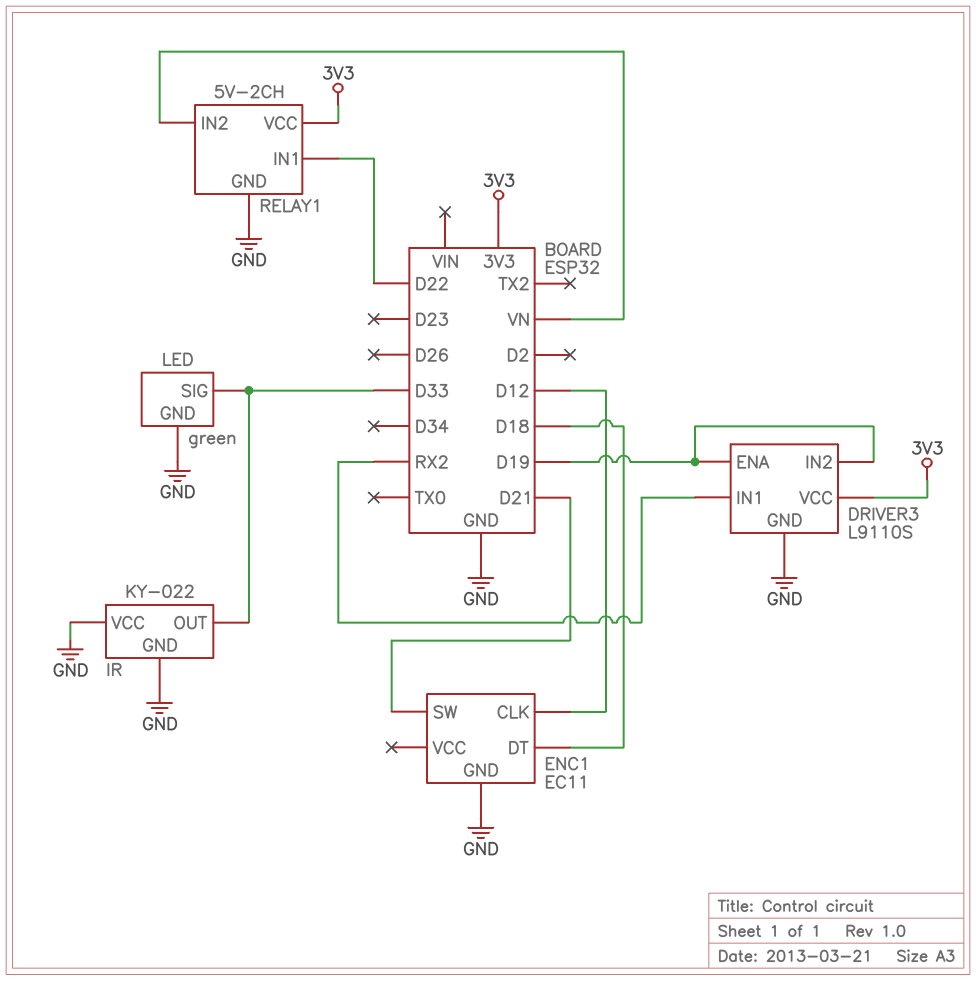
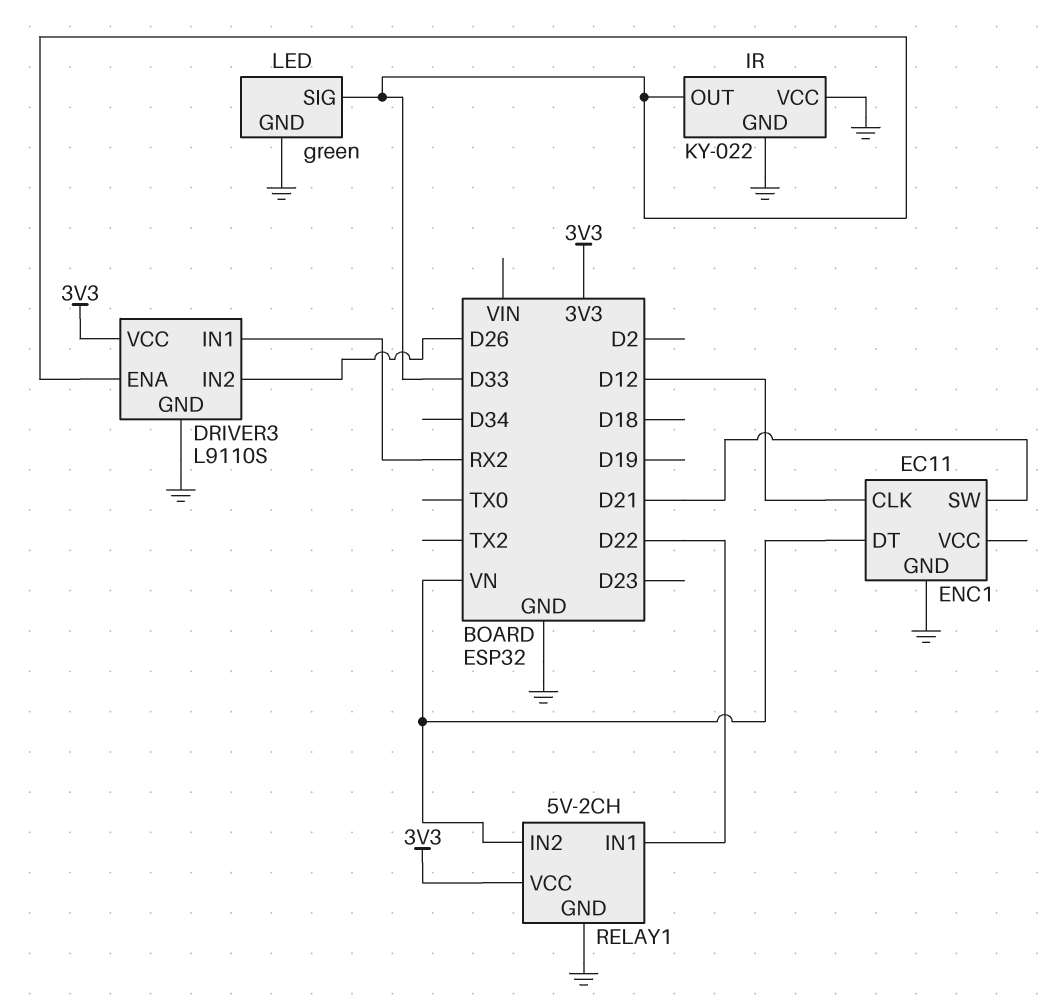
DRIVER3 pin ENA: D19 -> D33
DRIVER3 pin IN2: D19 -> D26
ENC1 pin DT: D18 -> VN

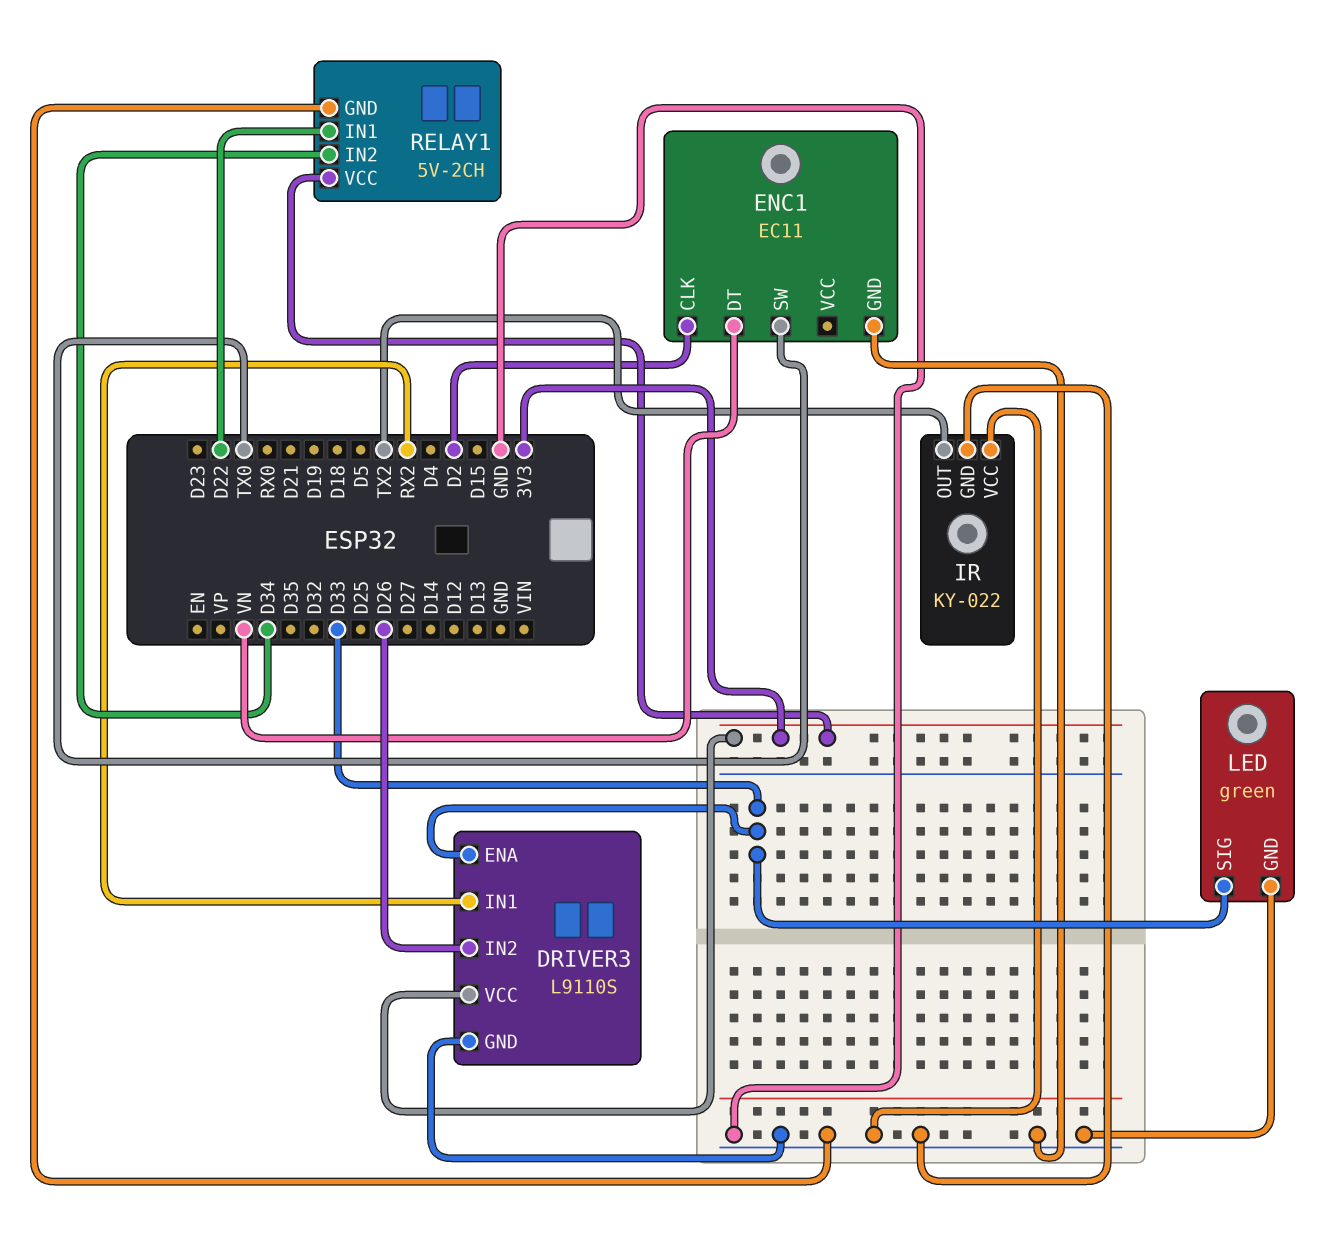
ENC1 pin CLK: D12 -> D2
ENC1 pin SW: D21 -> TX0
IR pin OUT: D33 -> TX2
RELAY1 pin IN2: VN -> D34

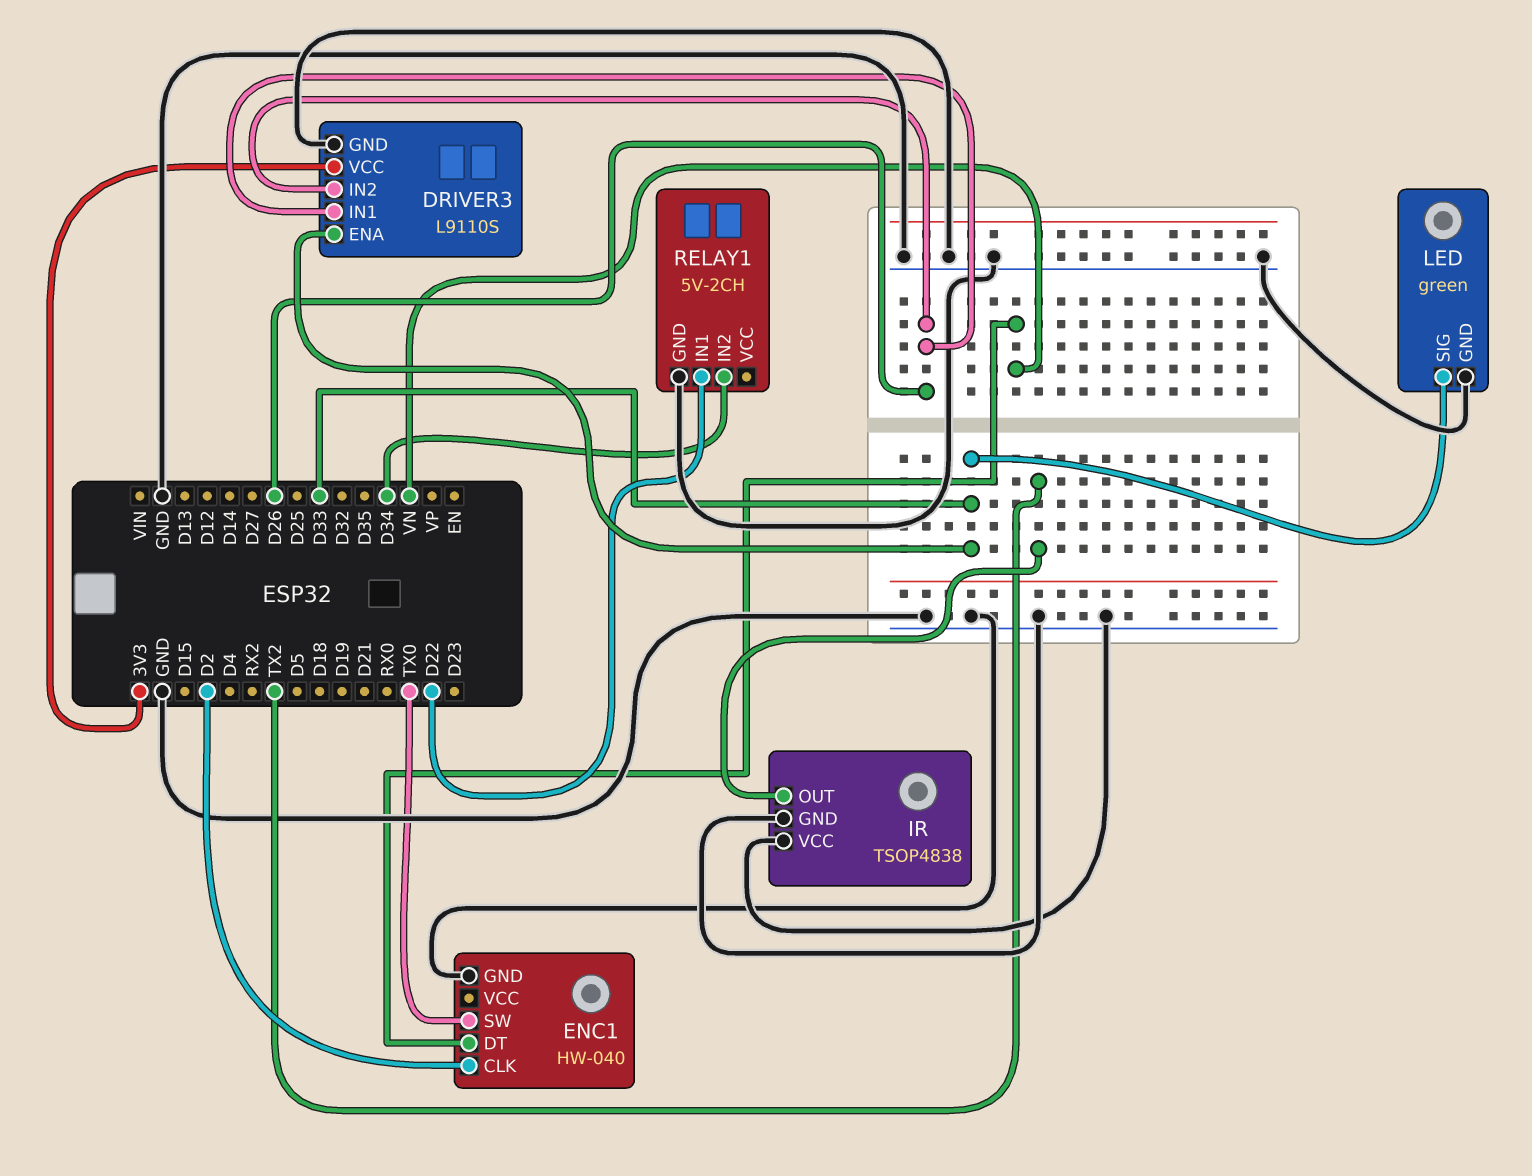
DRIVER3 pin IN1: RX2 -> D26
ENC1: EC11 -> HW-040
IR: KY-022 -> TSOP4838
RELAY1 pin VCC: 3V3 -> none

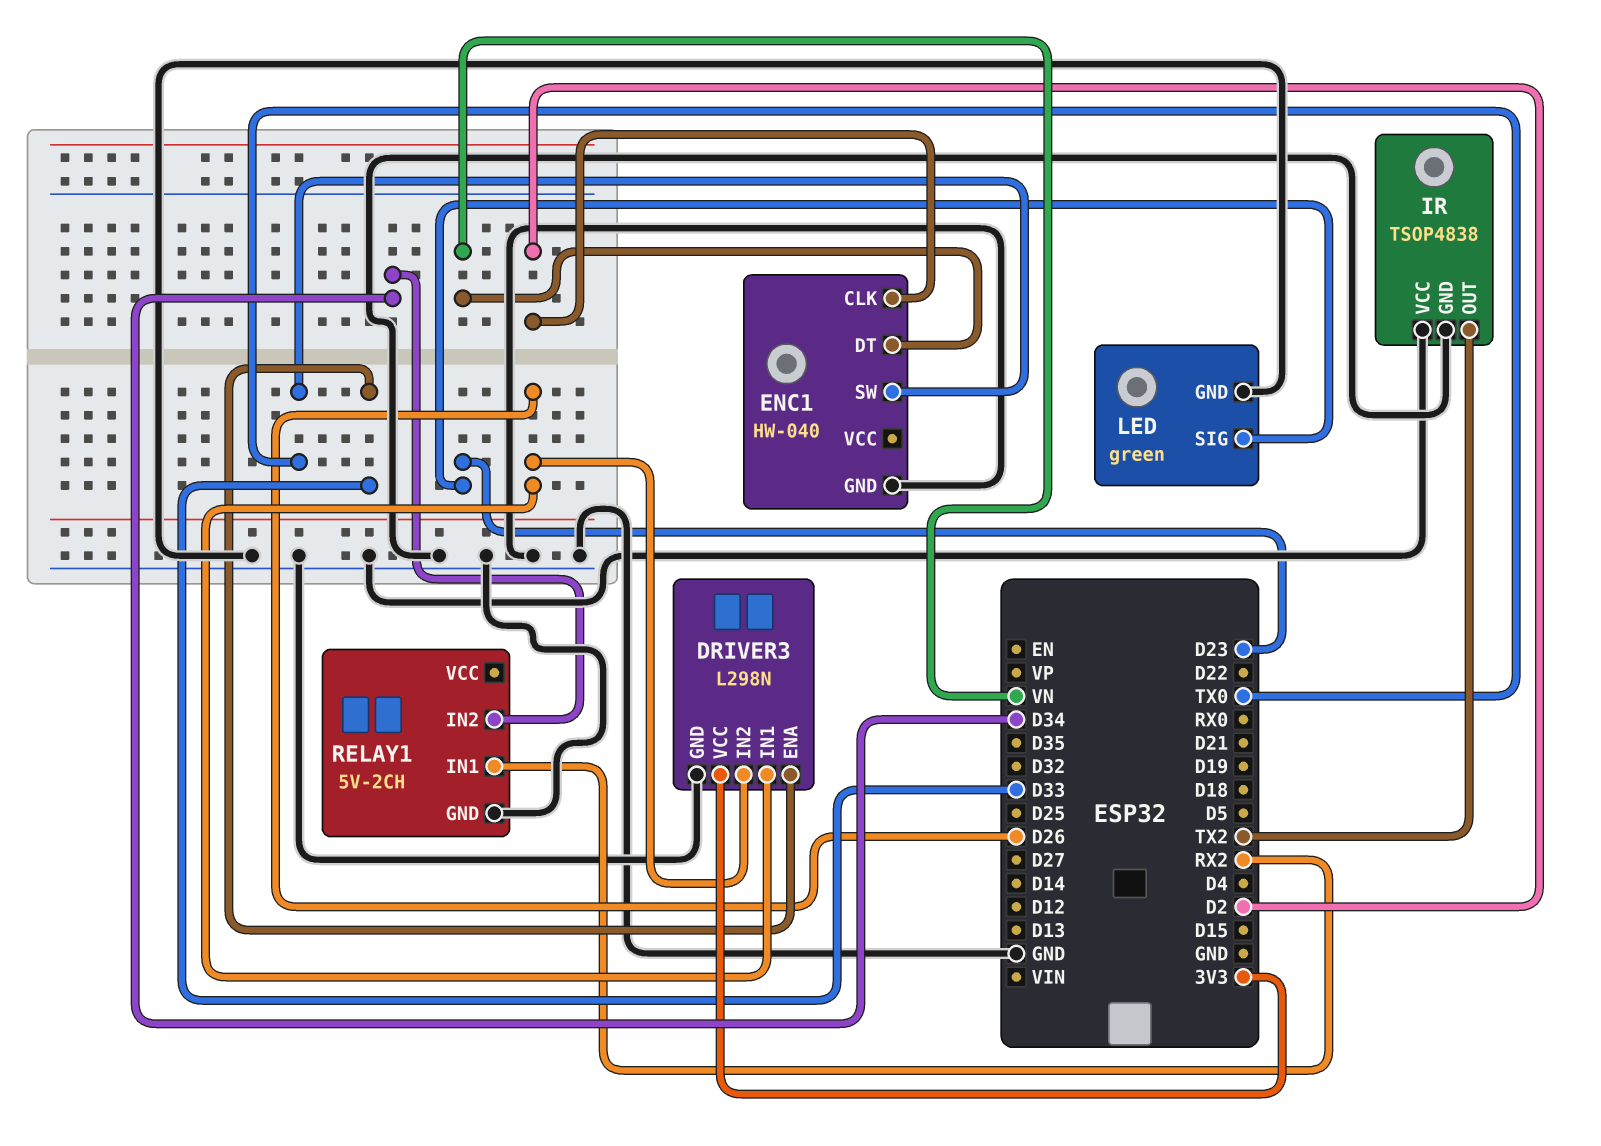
DRIVER3: L9110S -> L298N
LED pin SIG: D33 -> D23
RELAY1 pin IN1: D22 -> RX2

